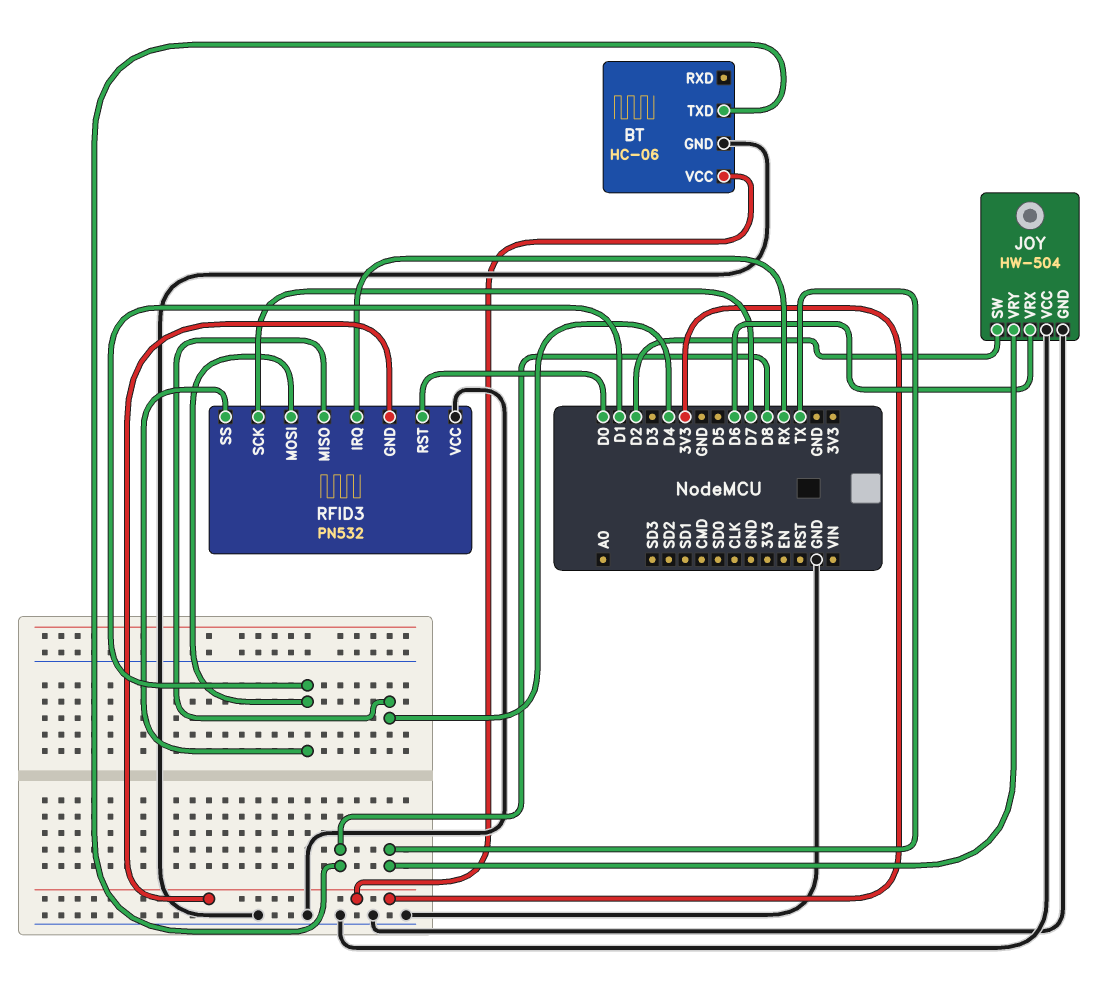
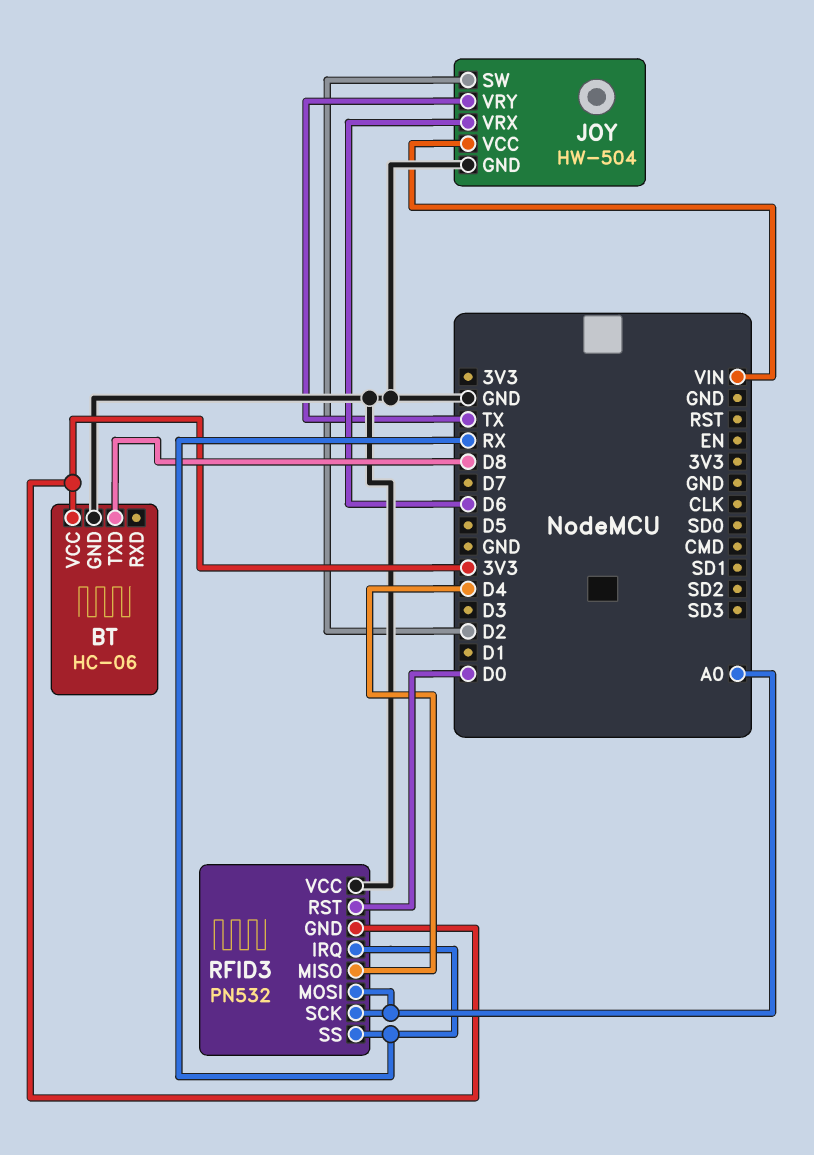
JOY pin VCC: GND -> VIN
RFID3 pin MOSI: D1 -> A0
RFID3 pin SCK: D7 -> A0
RFID3 pin SS: D1 -> RX

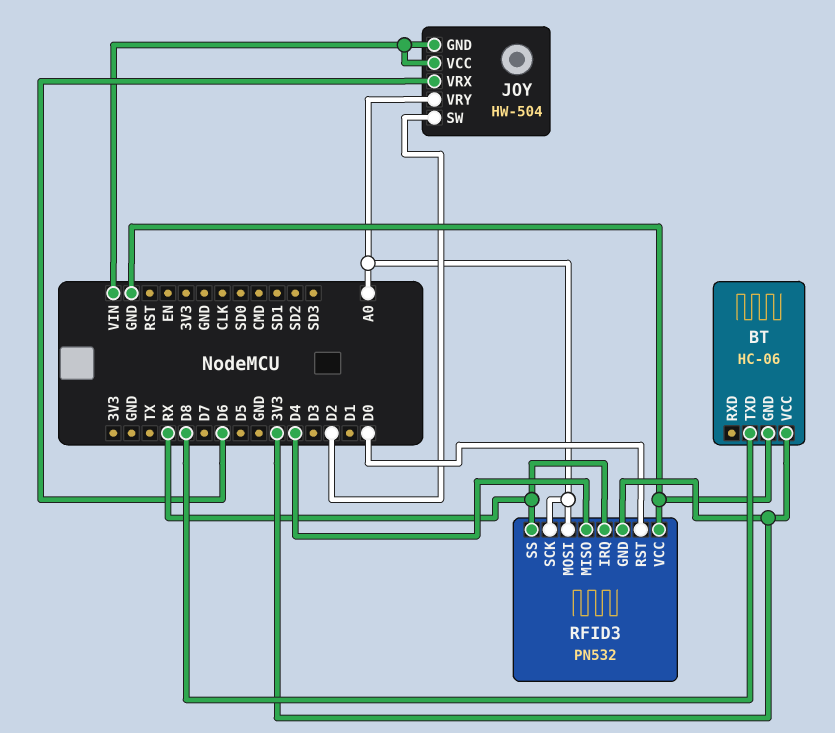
JOY pin GND: GND -> VIN
JOY pin VRY: TX -> A0

